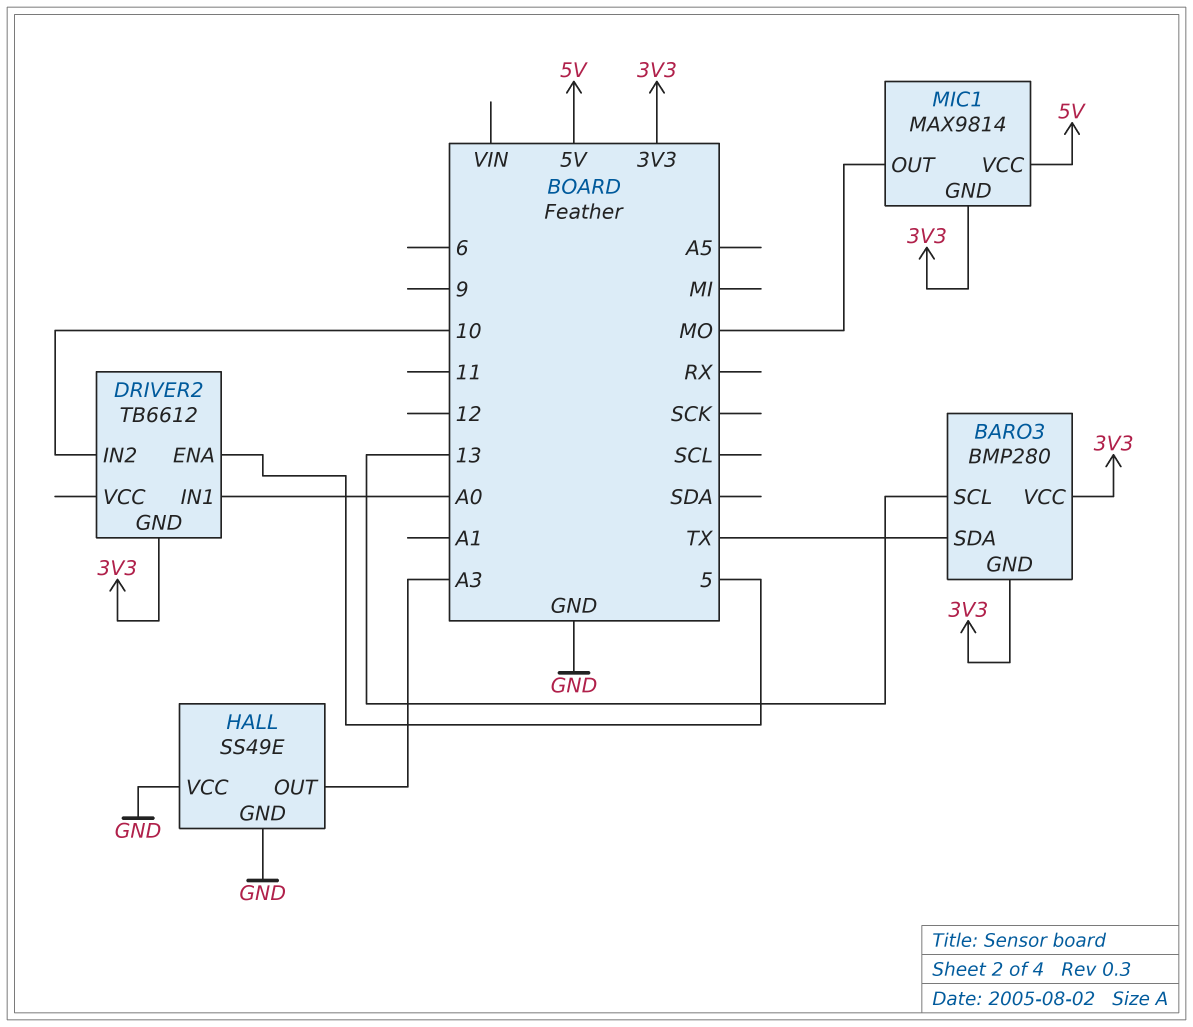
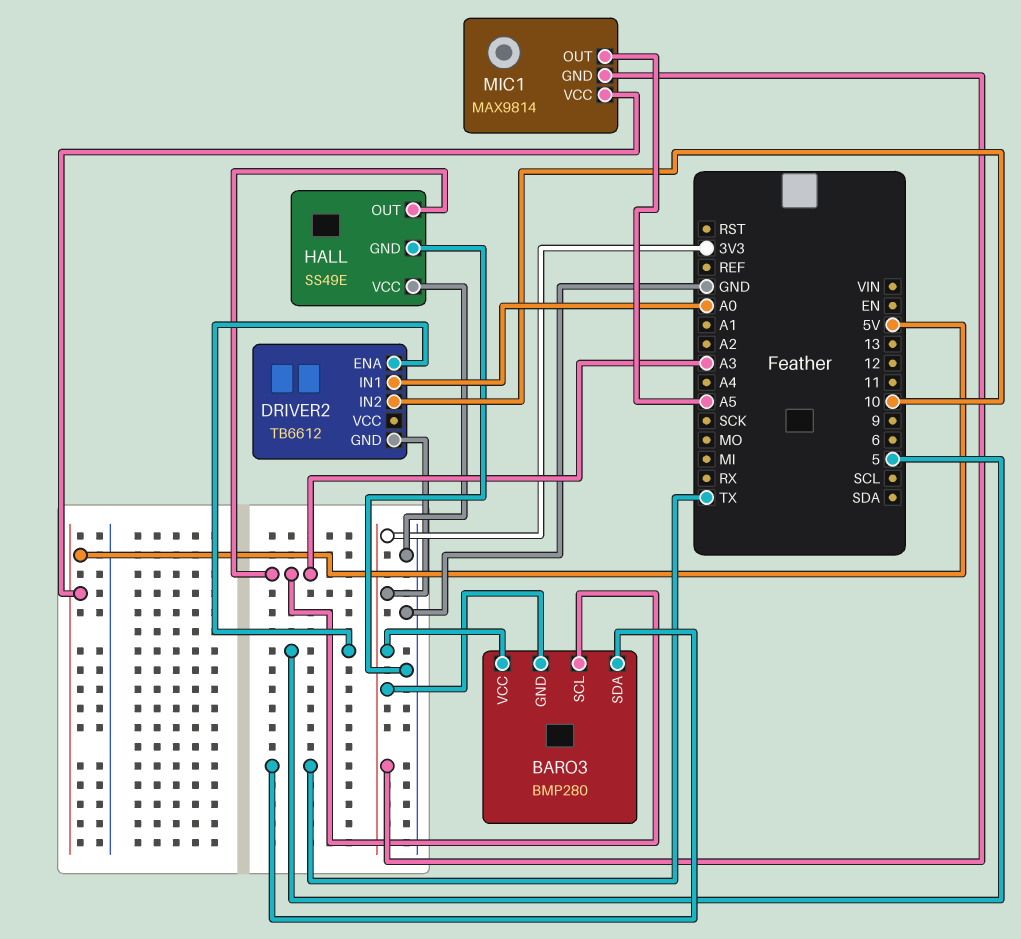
BARO3 pin SCL: 13 -> A3
MIC1 pin OUT: MO -> A5

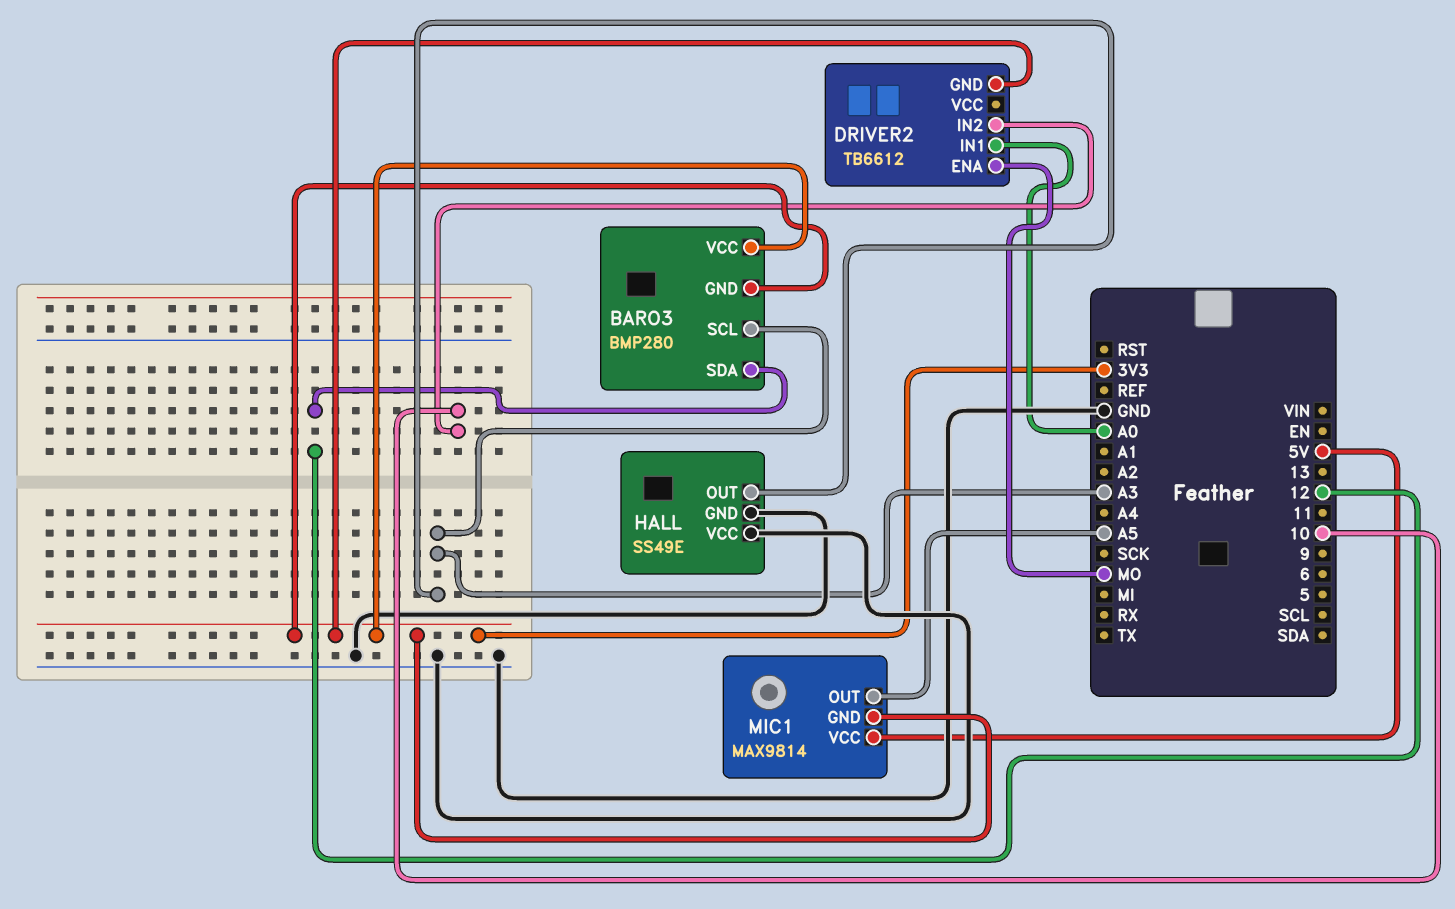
BARO3 pin SDA: TX -> 12
DRIVER2 pin ENA: 5 -> MO

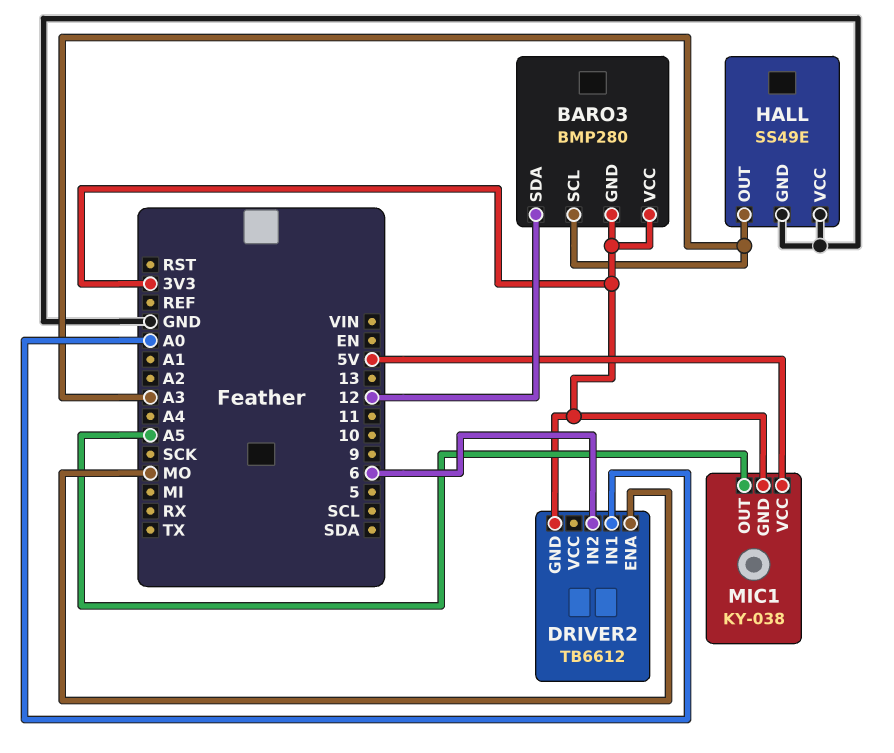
DRIVER2 pin IN2: 10 -> 6
MIC1: MAX9814 -> KY-038

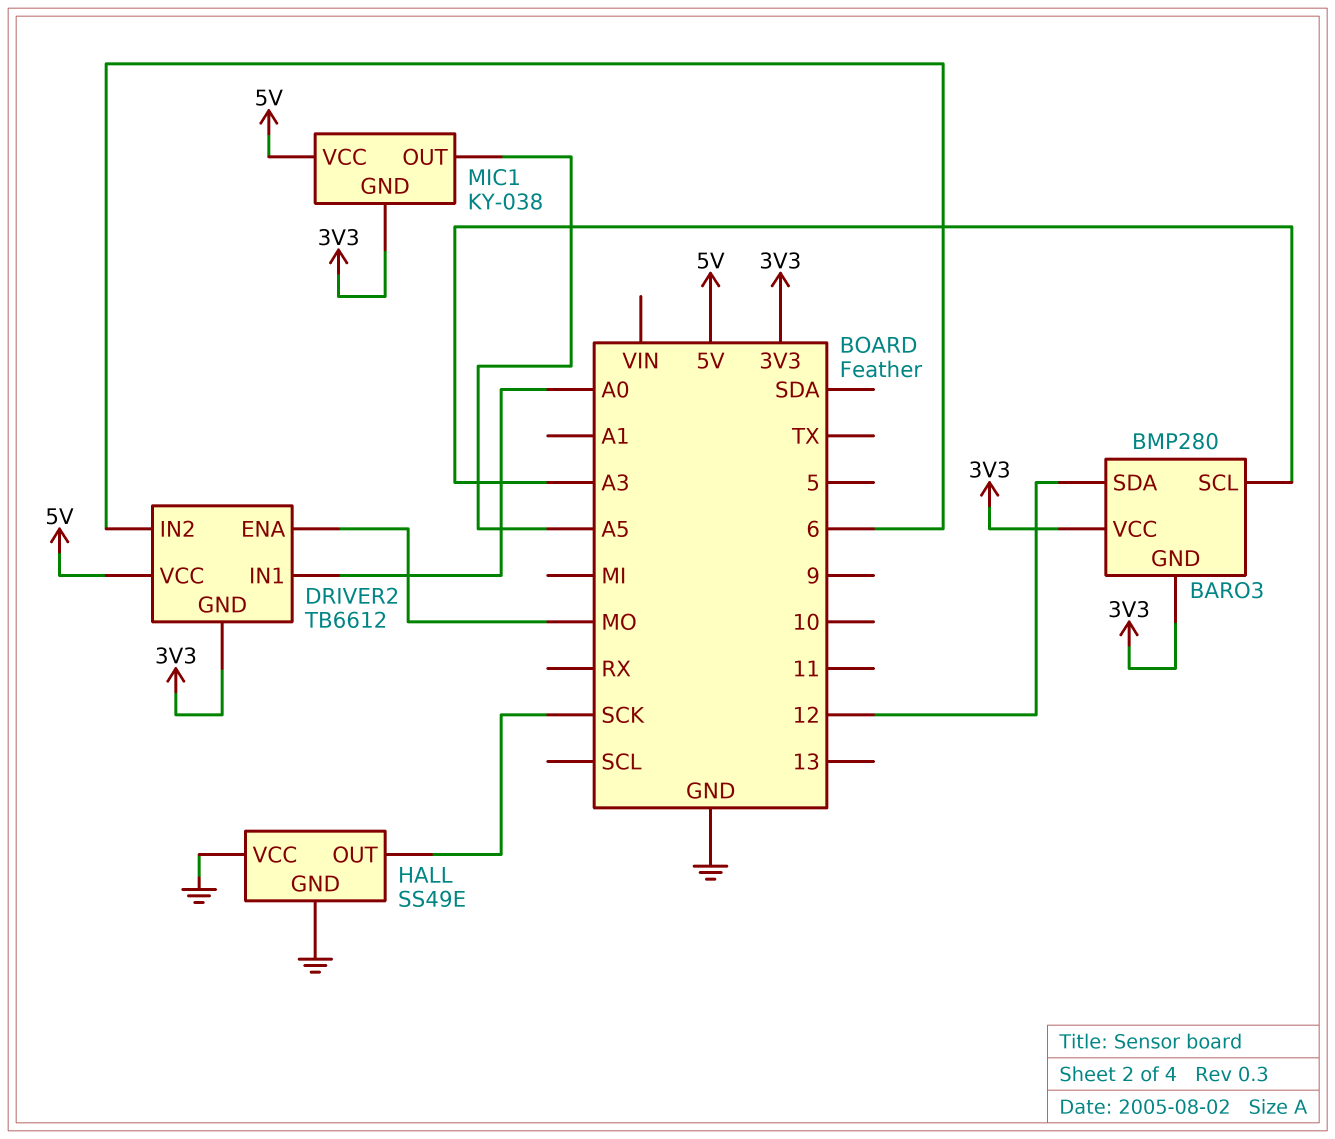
DRIVER2 pin VCC: none -> 5V
HALL pin OUT: A3 -> SCK

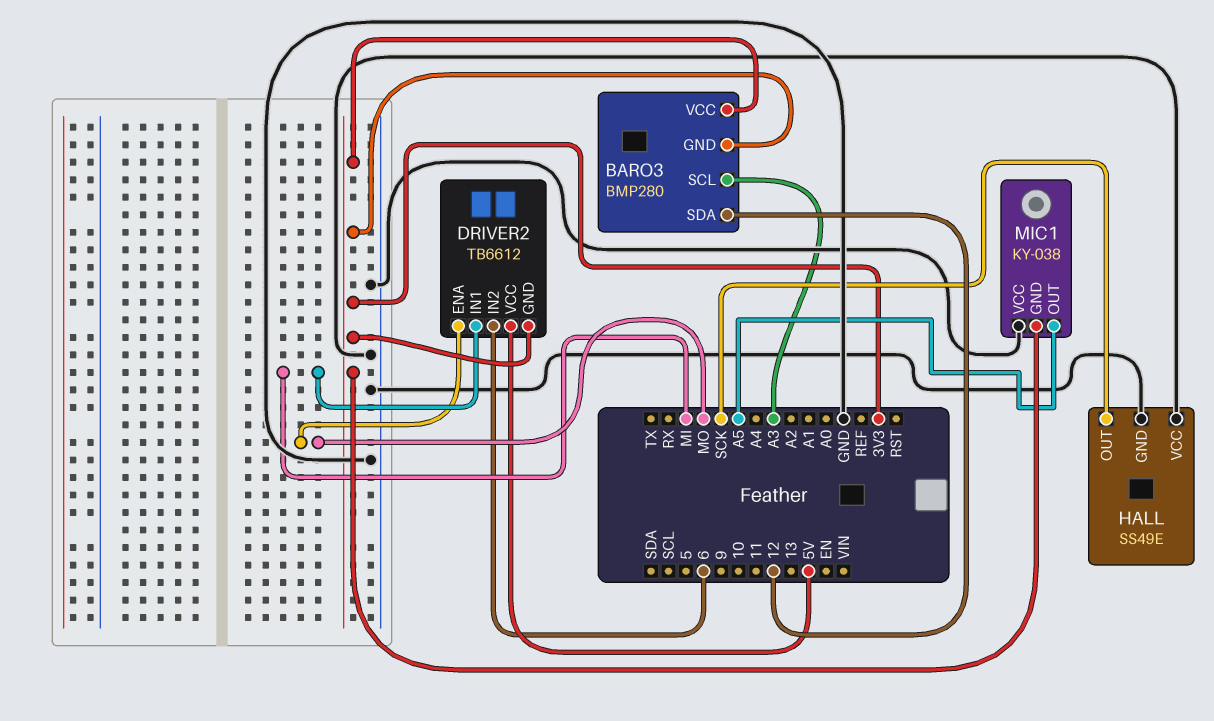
DRIVER2 pin IN1: A0 -> MI
MIC1 pin VCC: 5V -> GND

